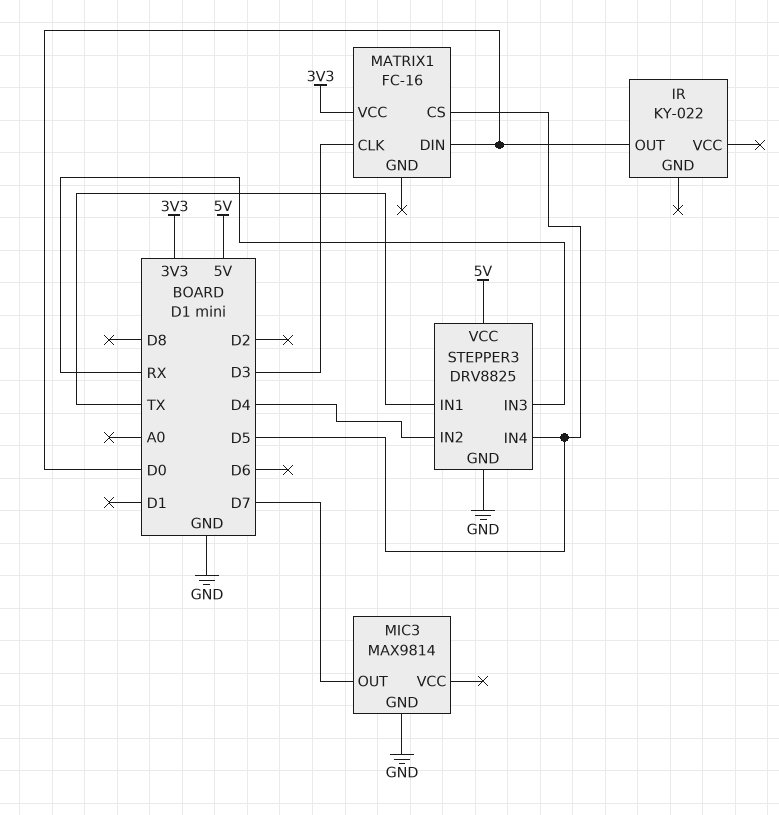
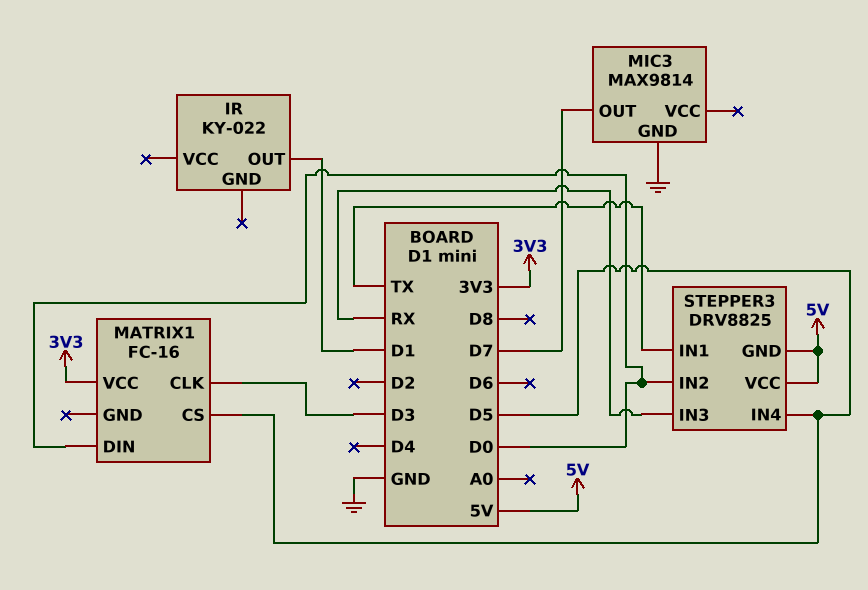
IR pin OUT: D0 -> D1
STEPPER3 pin GND: GND -> 5V
STEPPER3 pin IN2: D4 -> D0

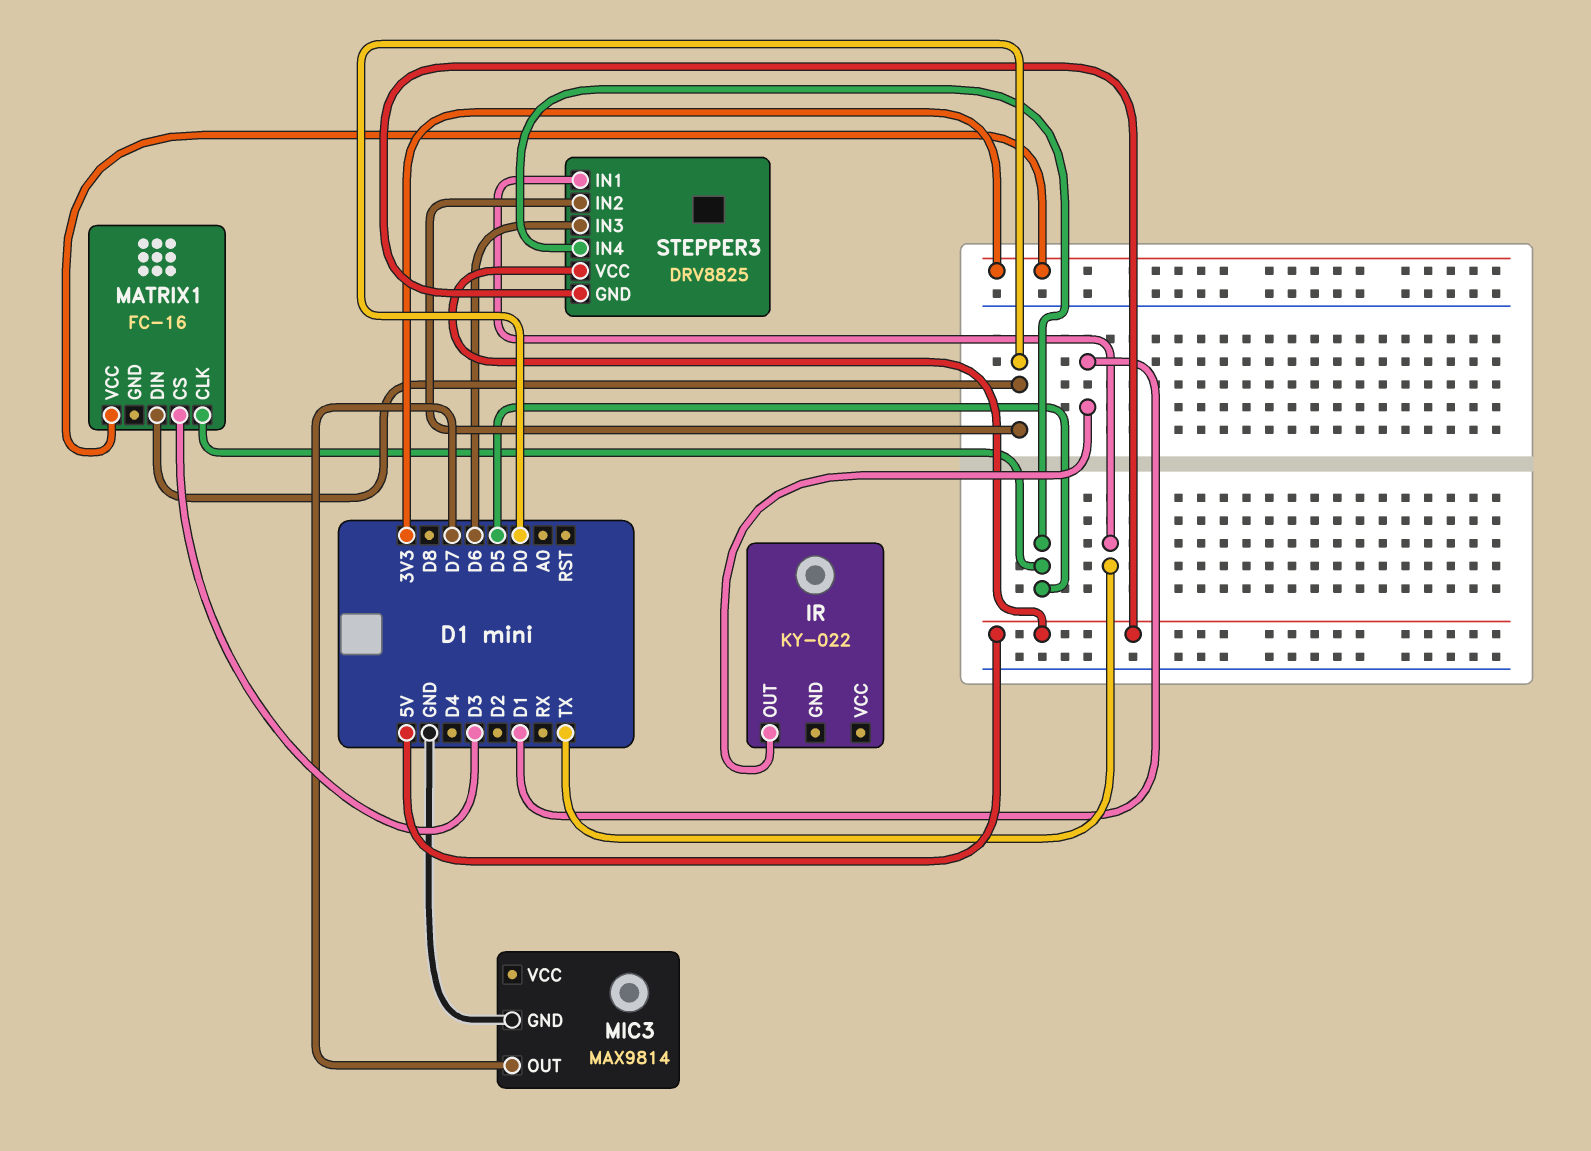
MATRIX1 pin CLK: D3 -> D5
MATRIX1 pin CS: D5 -> D3
STEPPER3 pin IN3: RX -> D6

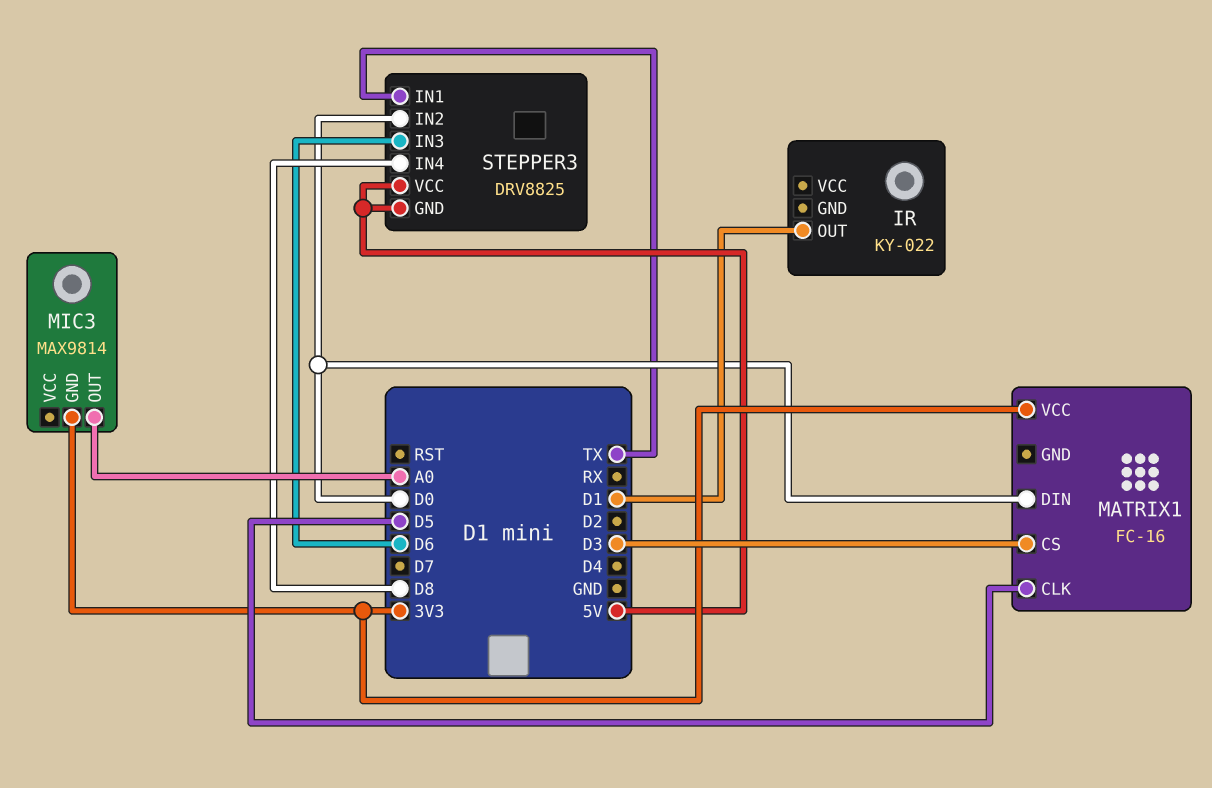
MIC3 pin GND: GND -> 3V3
MIC3 pin OUT: D7 -> A0
STEPPER3 pin IN4: D5 -> D8

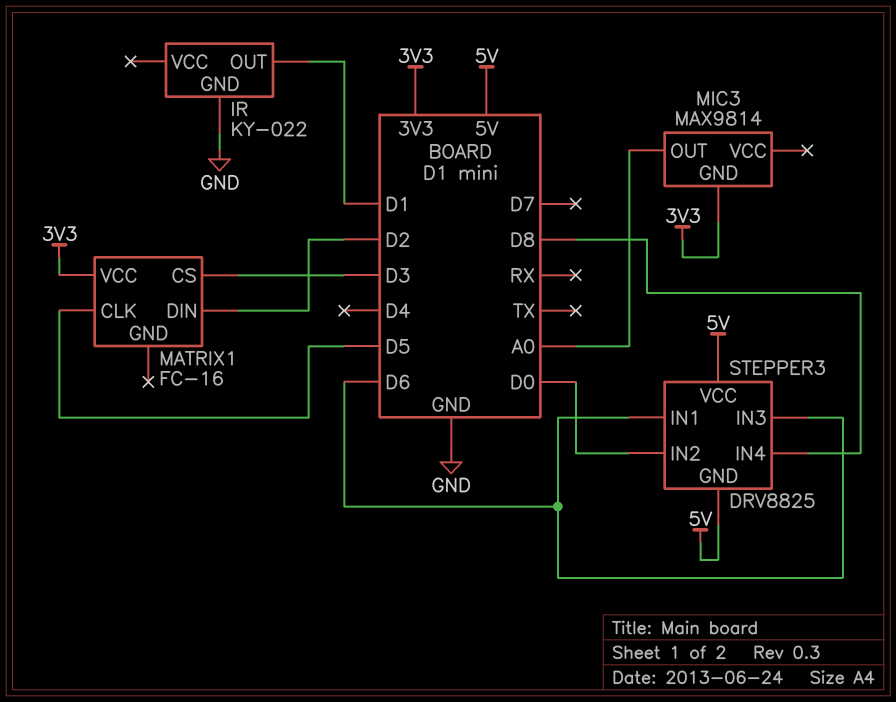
IR pin GND: none -> GND
MATRIX1 pin DIN: D0 -> D2
STEPPER3 pin IN1: TX -> D6

